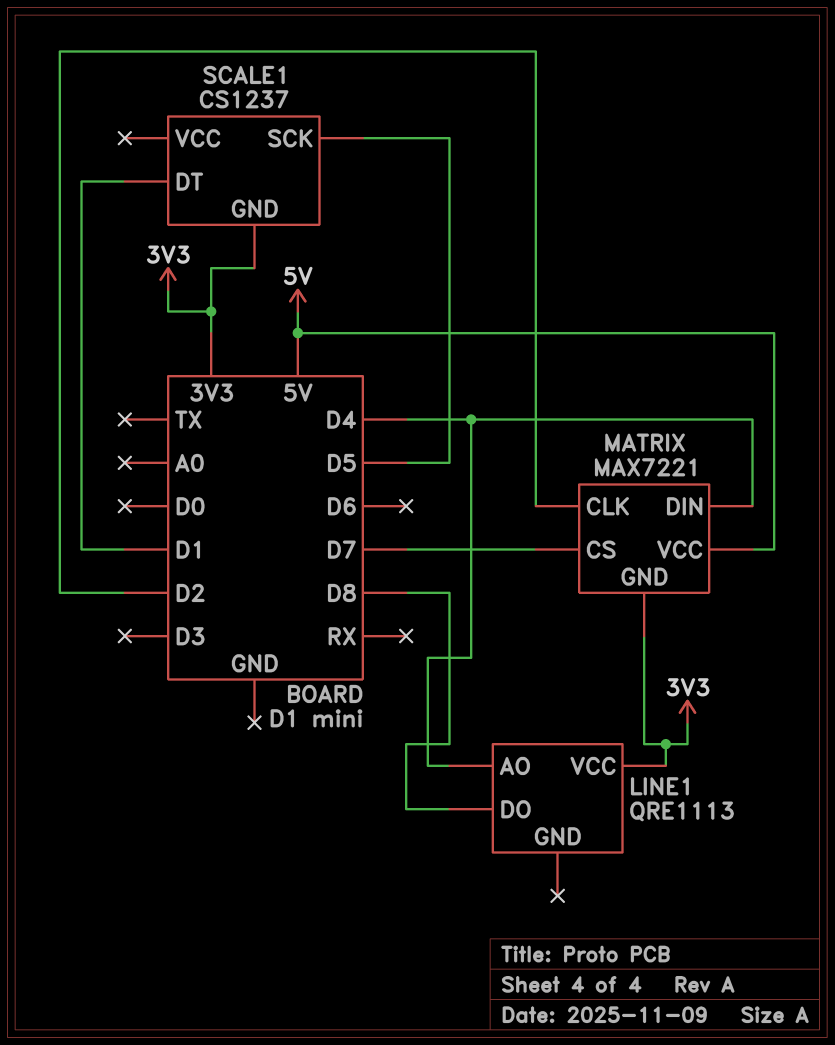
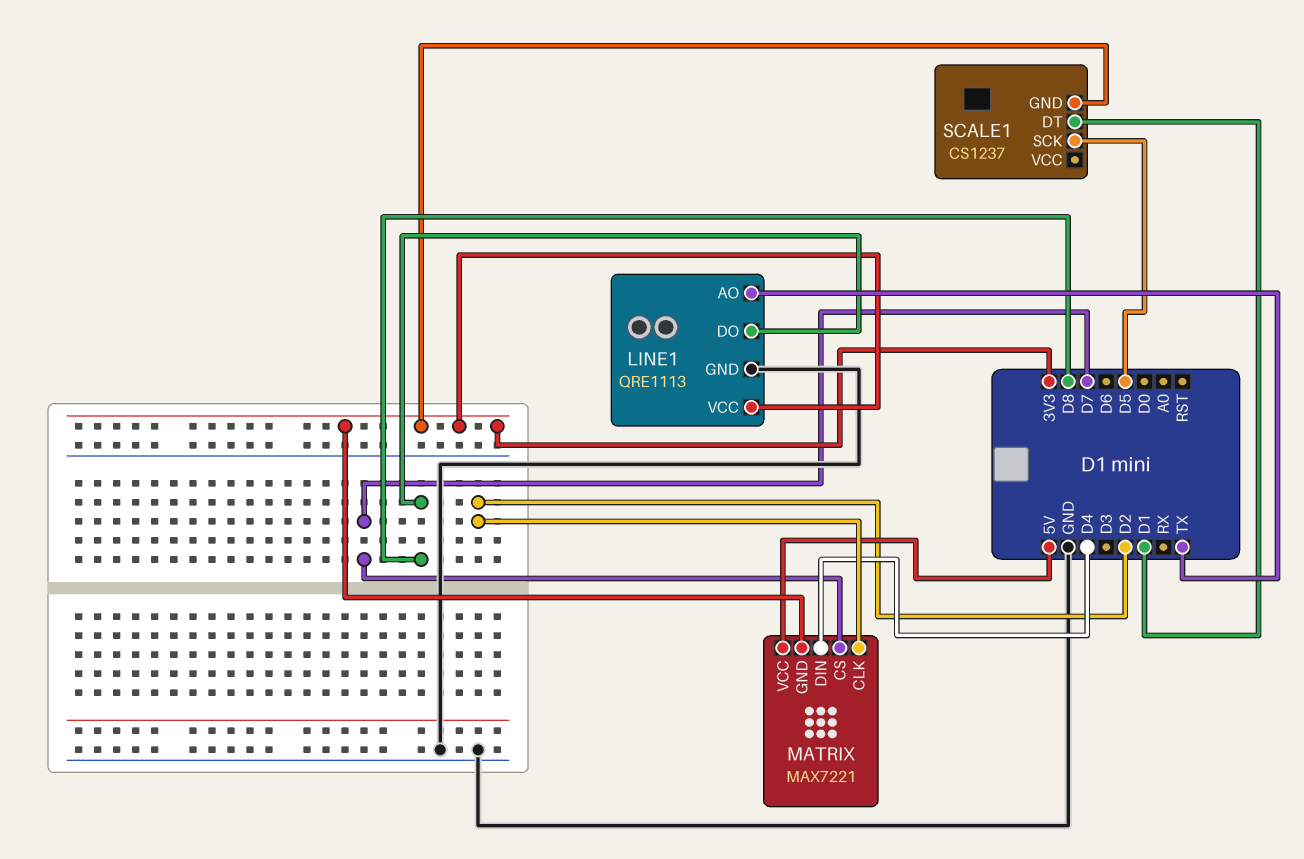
LINE1 pin AO: D4 -> TX
LINE1 pin GND: none -> GND

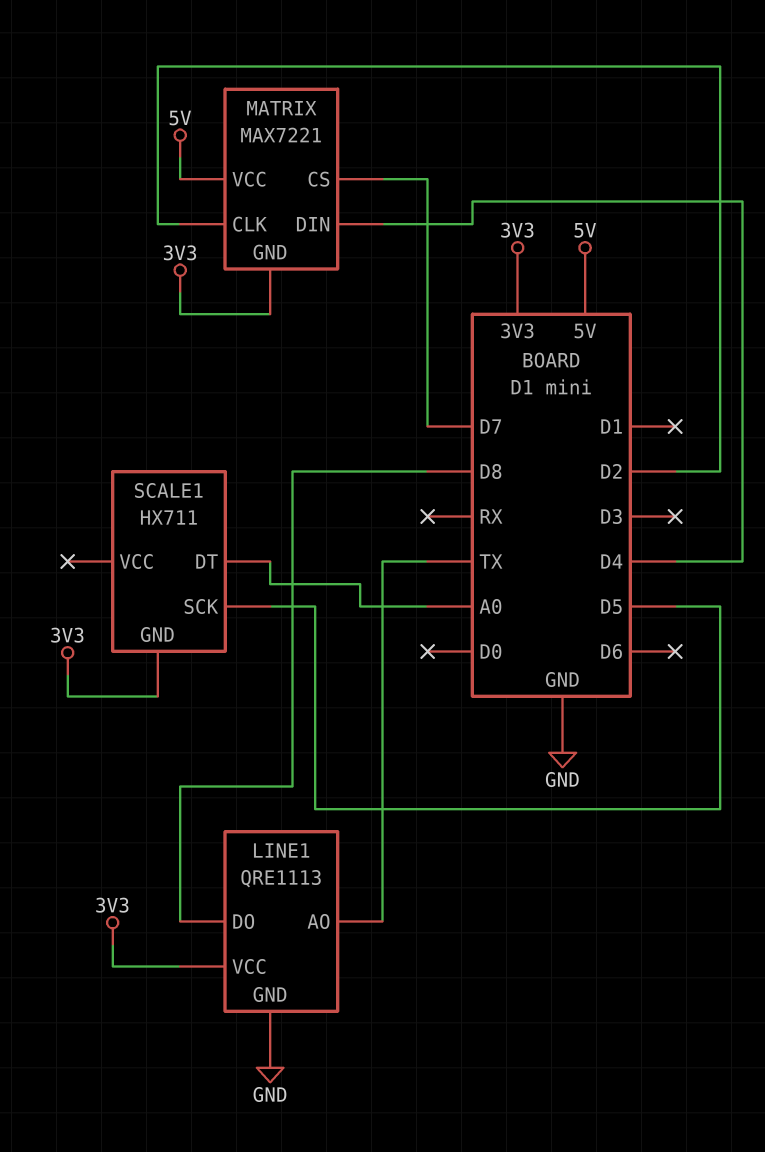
SCALE1: CS1237 -> HX711
SCALE1 pin DT: D1 -> A0

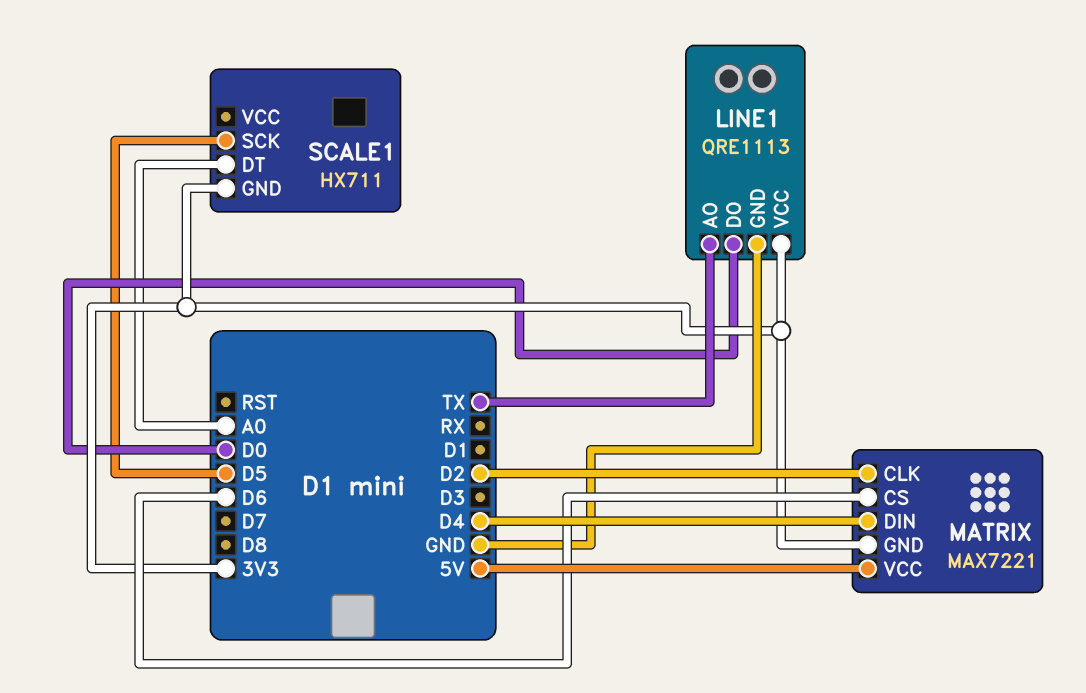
LINE1 pin DO: D8 -> D0
MATRIX pin CS: D7 -> D6

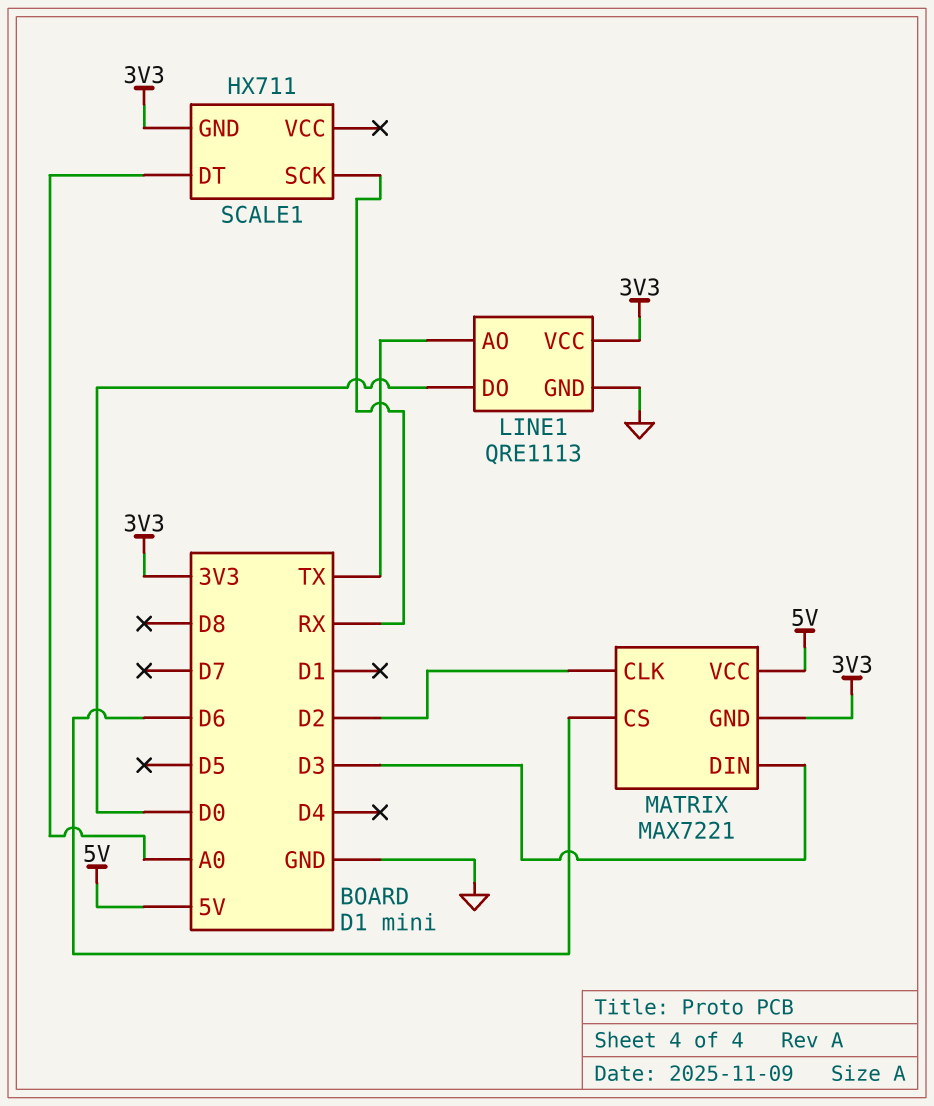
MATRIX pin DIN: D4 -> D3
SCALE1 pin SCK: D5 -> RX

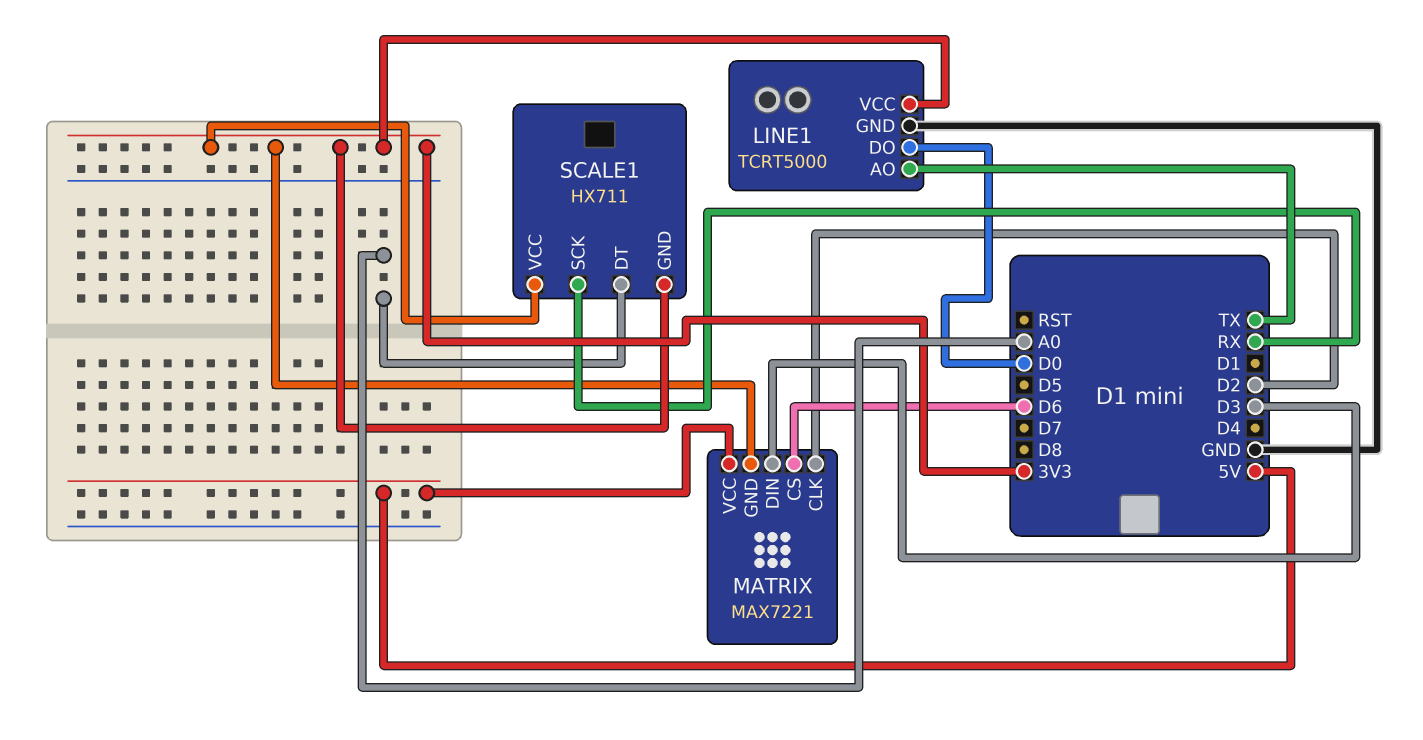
LINE1: QRE1113 -> TCRT5000
SCALE1 pin VCC: none -> 3V3

